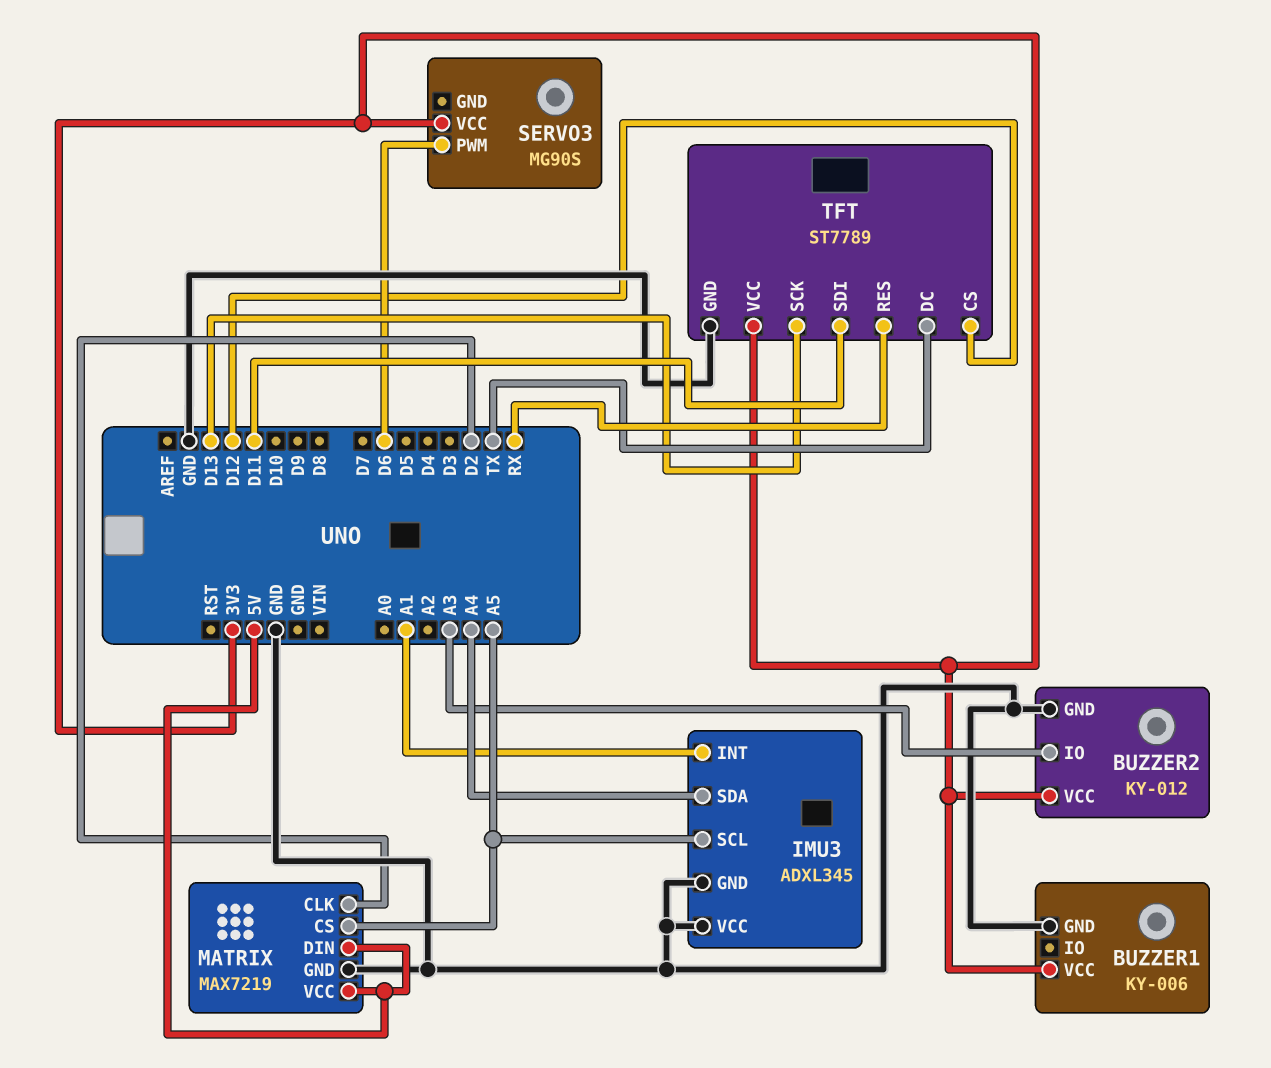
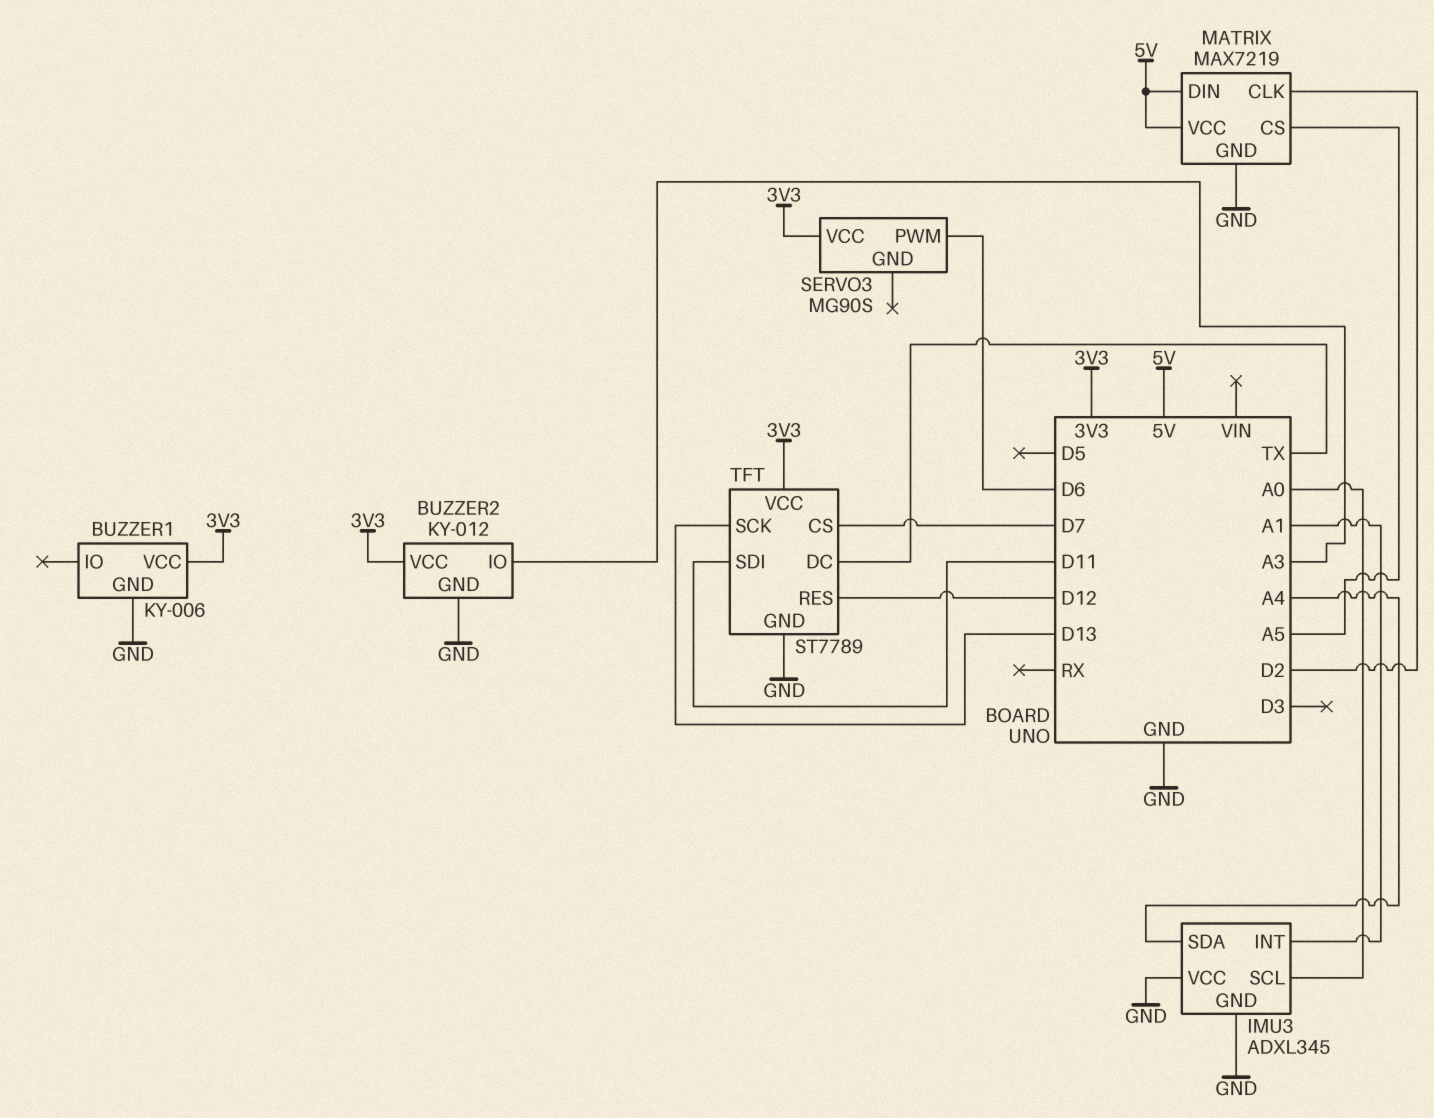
IMU3 pin SCL: A5 -> A0
TFT pin CS: D12 -> D7
TFT pin RES: RX -> D12

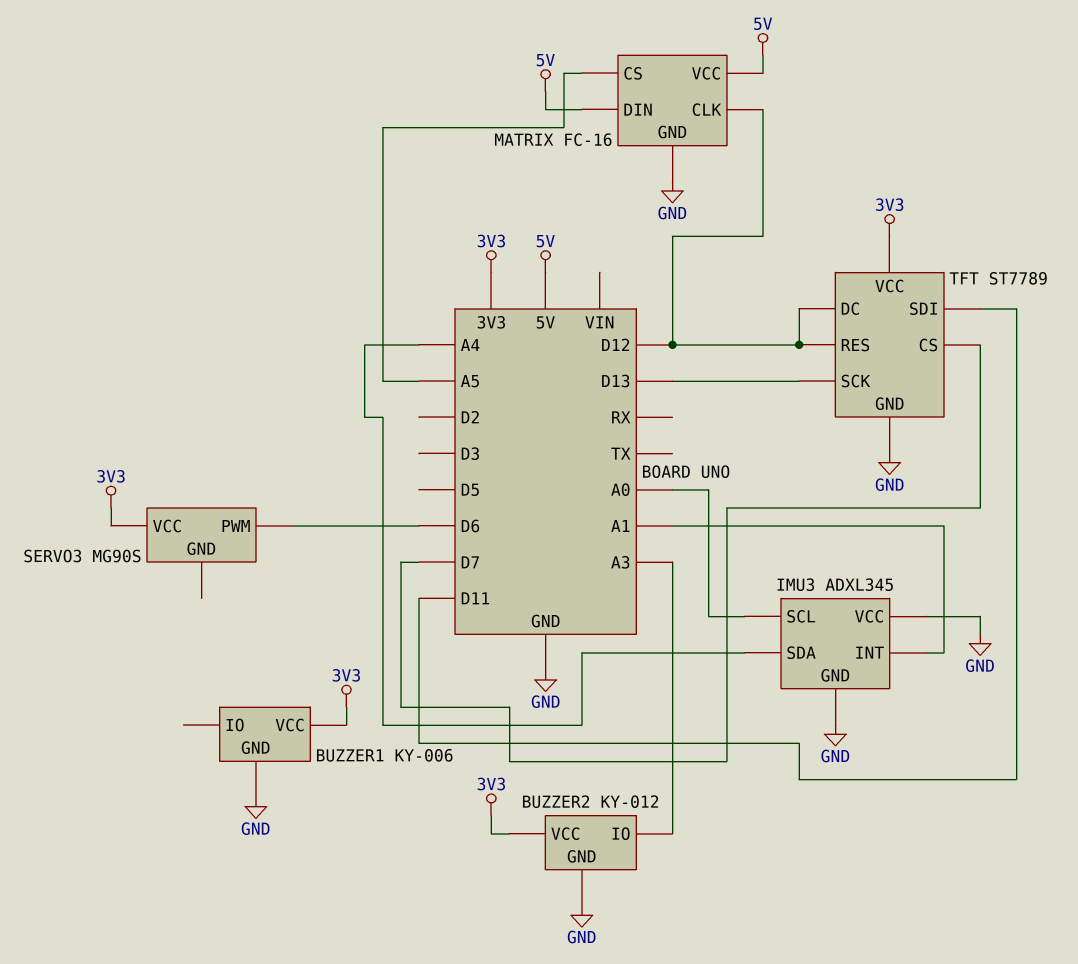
MATRIX: MAX7219 -> FC-16
MATRIX pin CLK: D2 -> D12
TFT pin DC: TX -> D12

